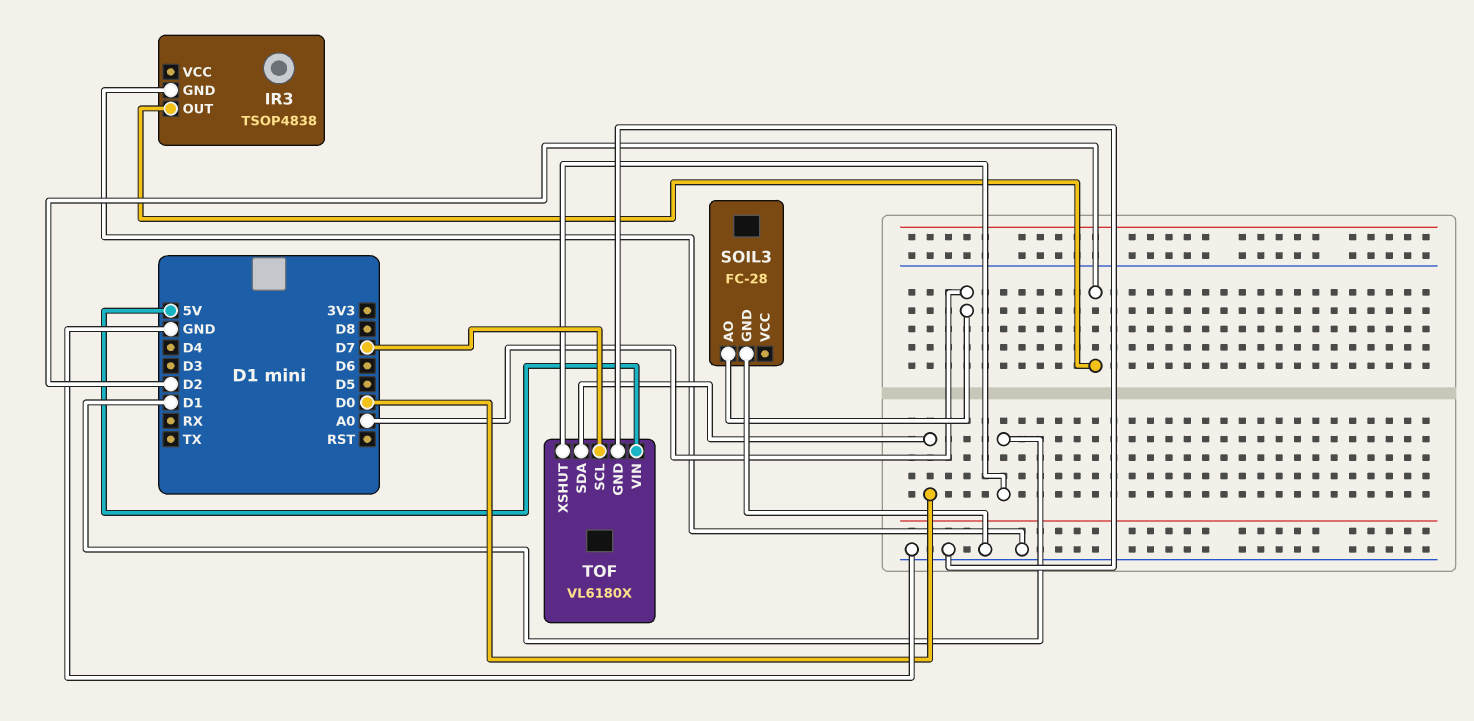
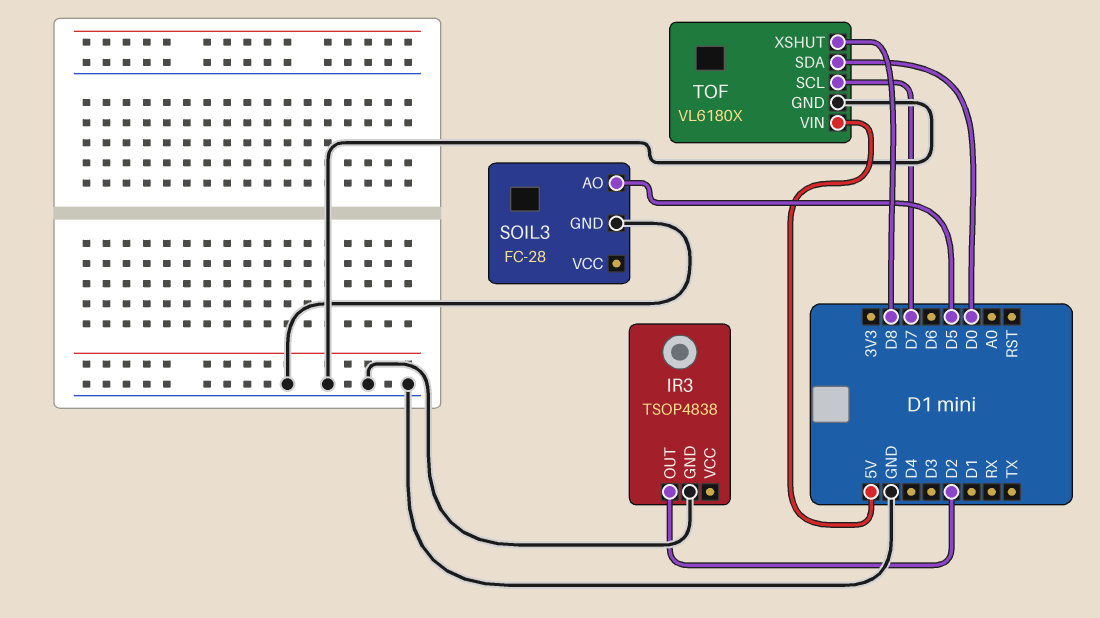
SOIL3 pin AO: A0 -> D5
TOF pin XSHUT: D1 -> D8

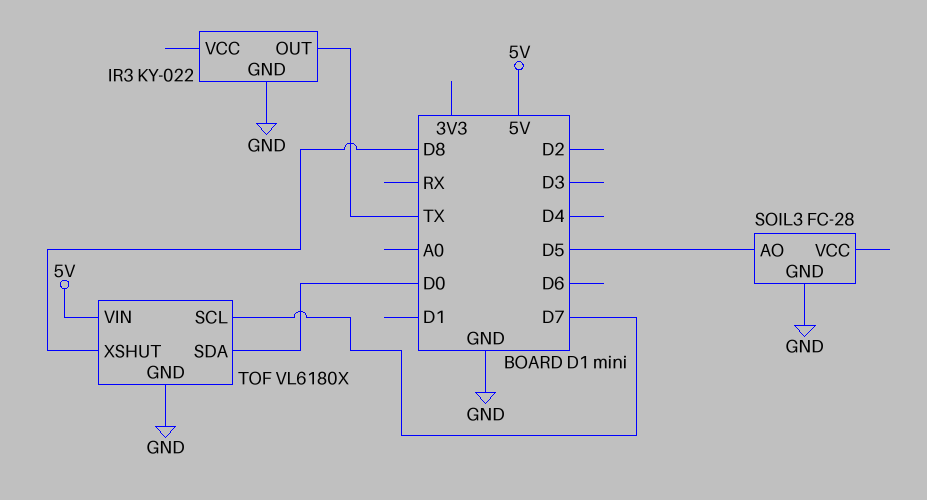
IR3: TSOP4838 -> KY-022
IR3 pin OUT: D2 -> TX

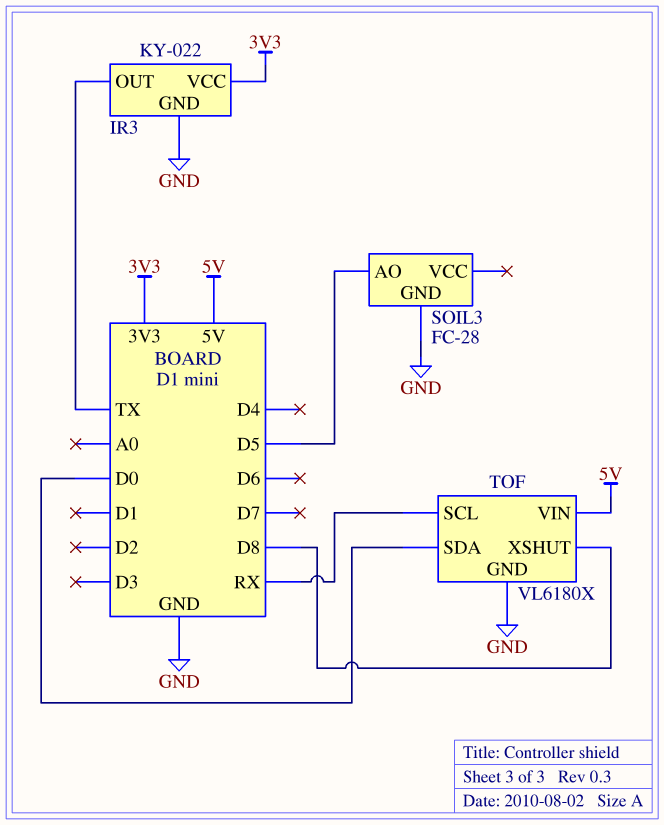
IR3 pin VCC: none -> 3V3
TOF pin SCL: D7 -> RX

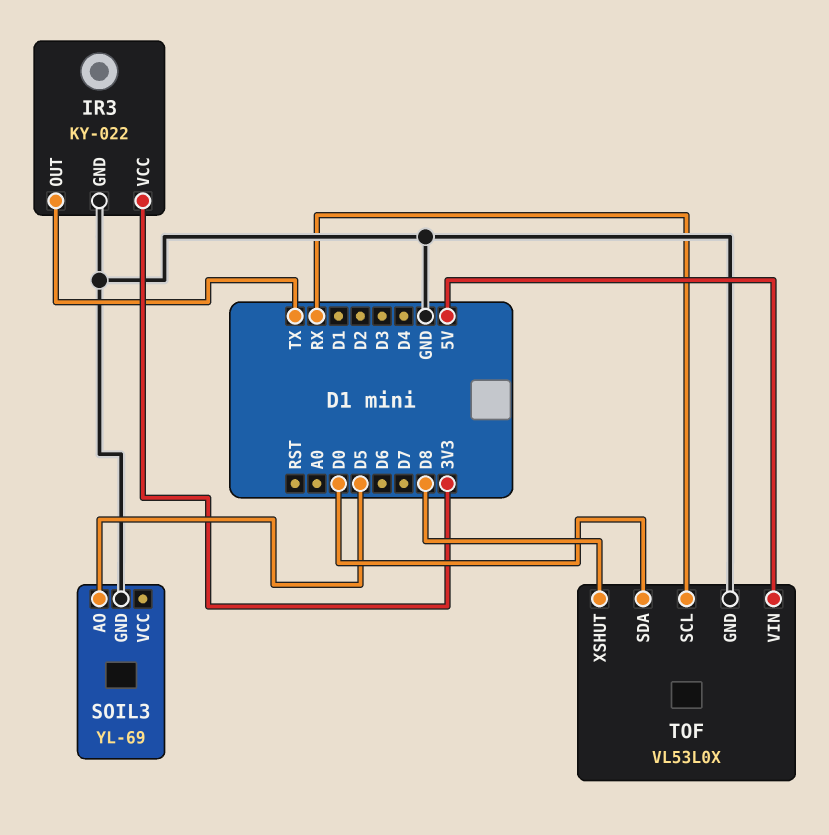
SOIL3: FC-28 -> YL-69
TOF: VL6180X -> VL53L0X

